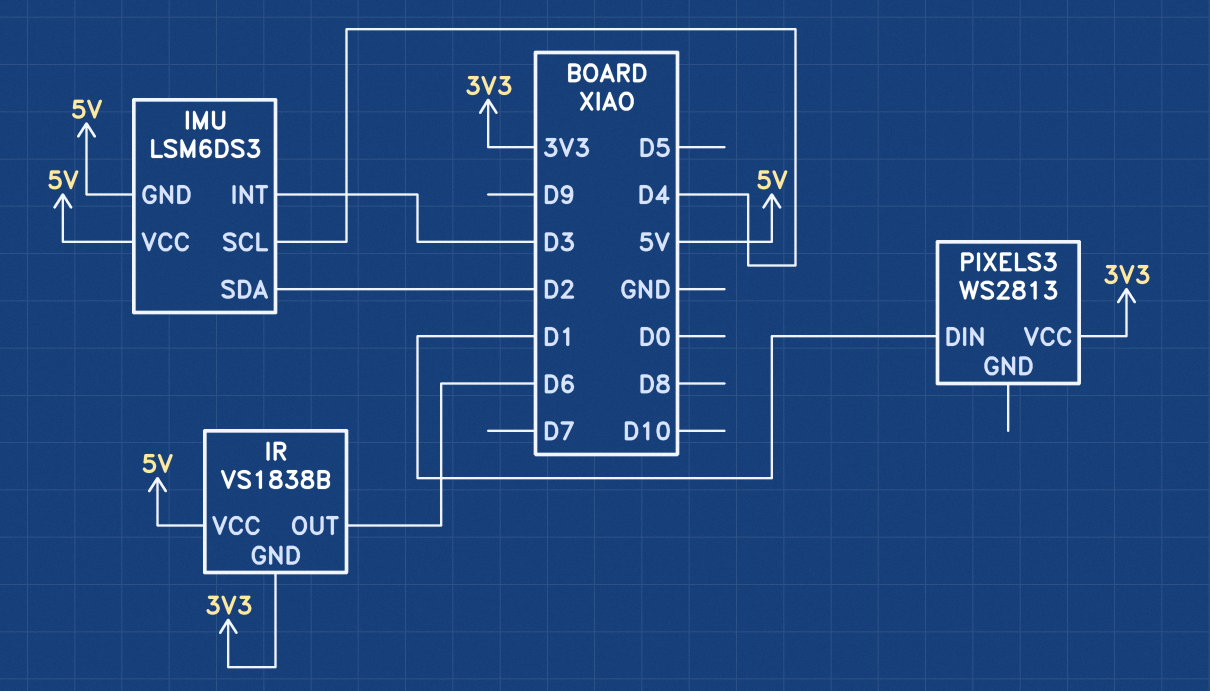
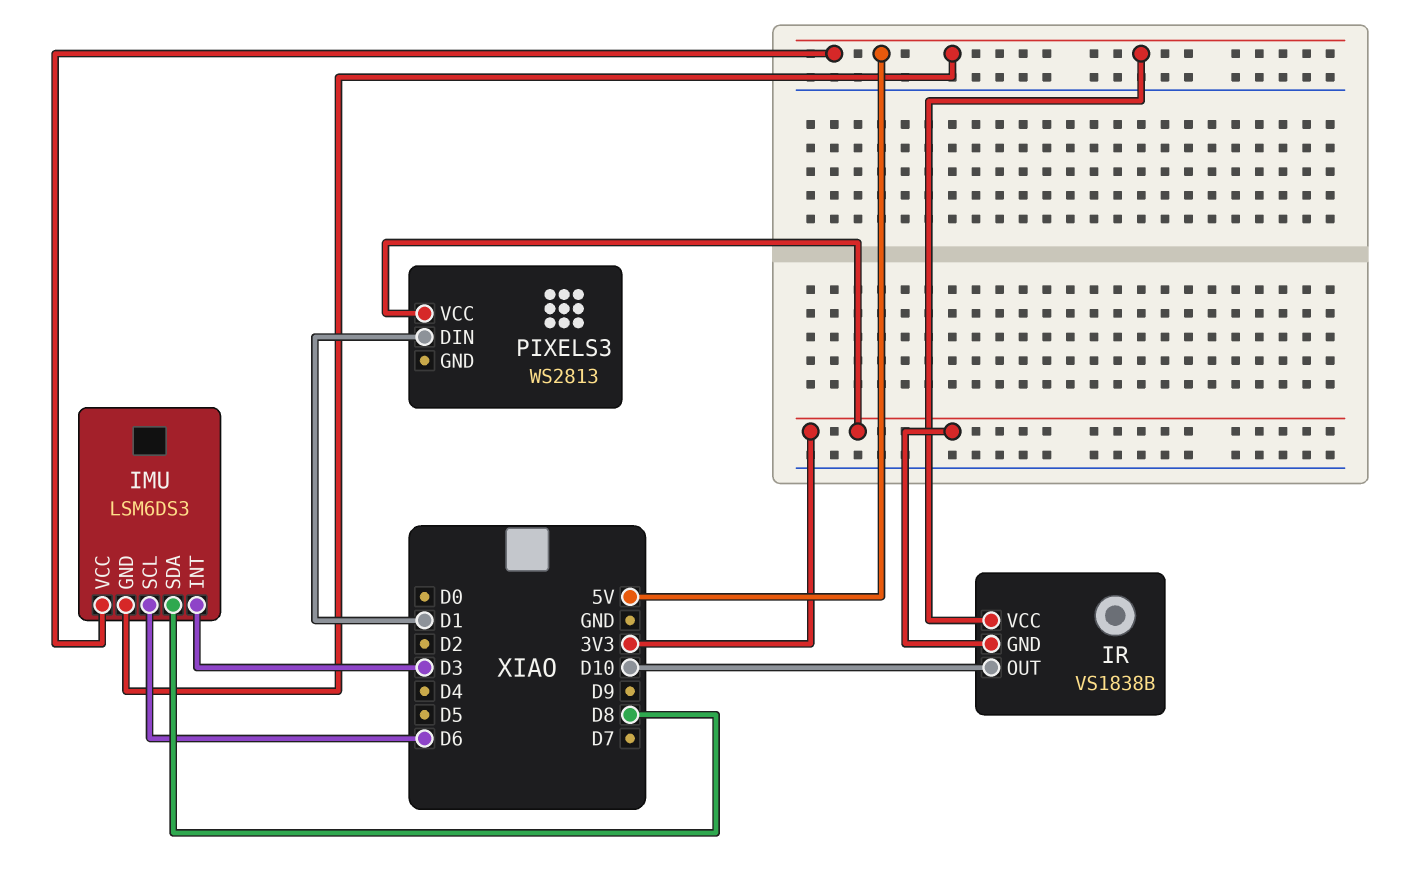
IMU pin SCL: D4 -> D6
IMU pin SDA: D2 -> D8
IR pin OUT: D6 -> D10

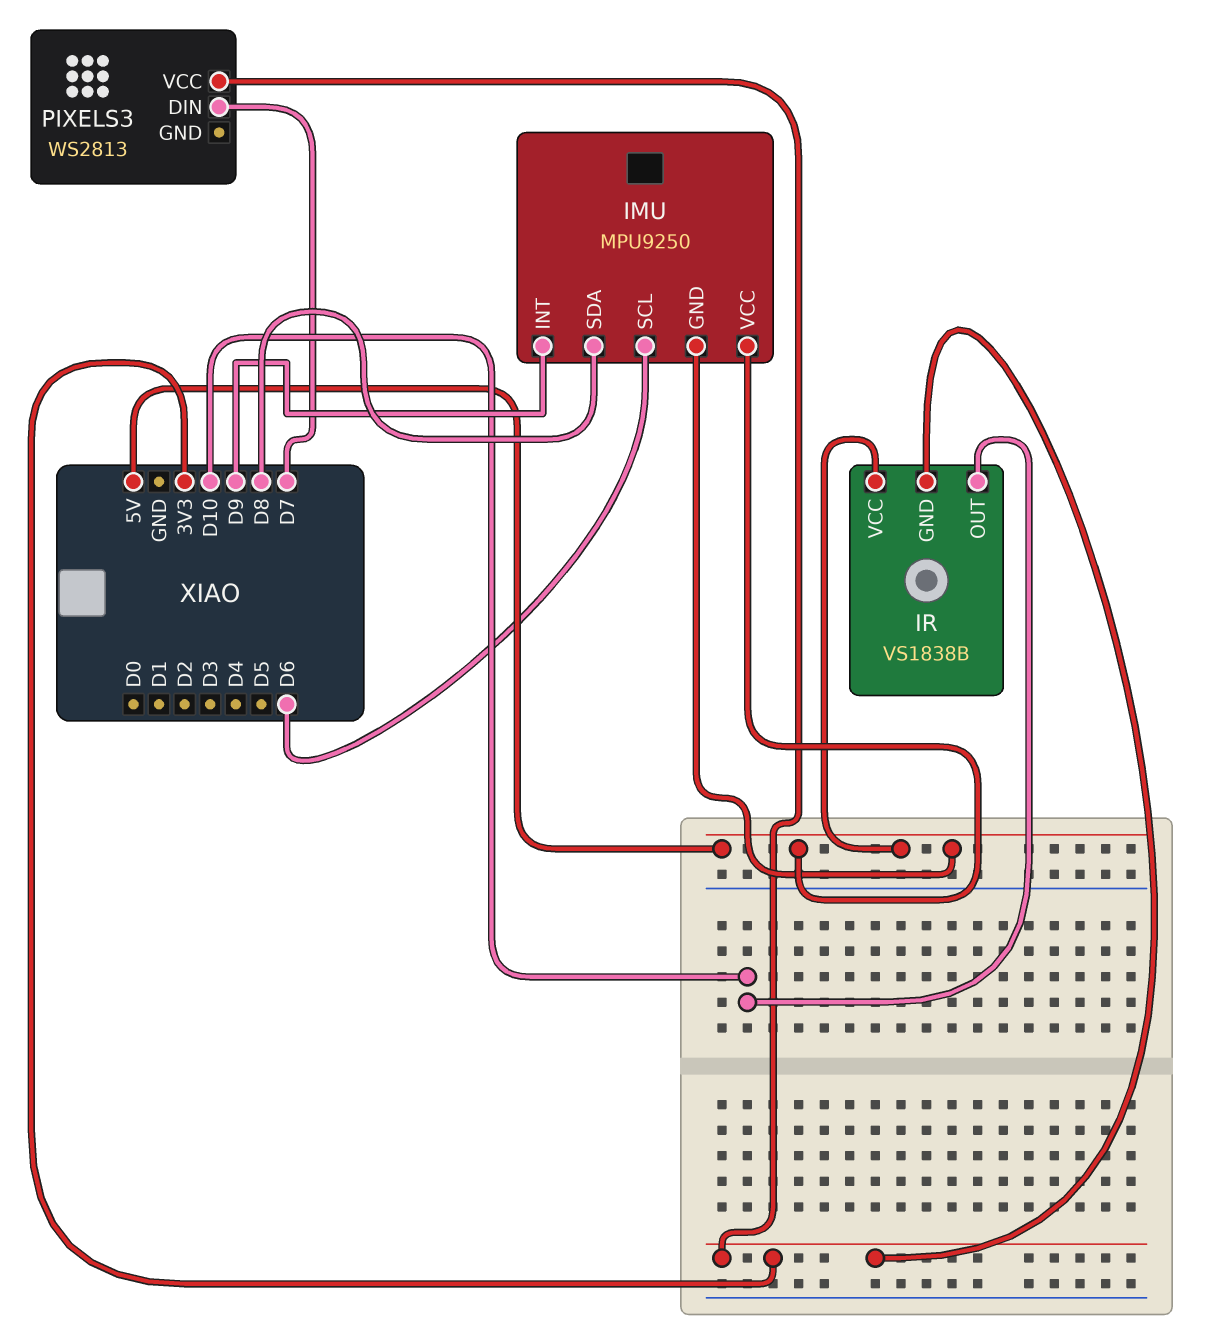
IMU: LSM6DS3 -> MPU9250
IMU pin INT: D3 -> D9
PIXELS3 pin DIN: D1 -> D7

